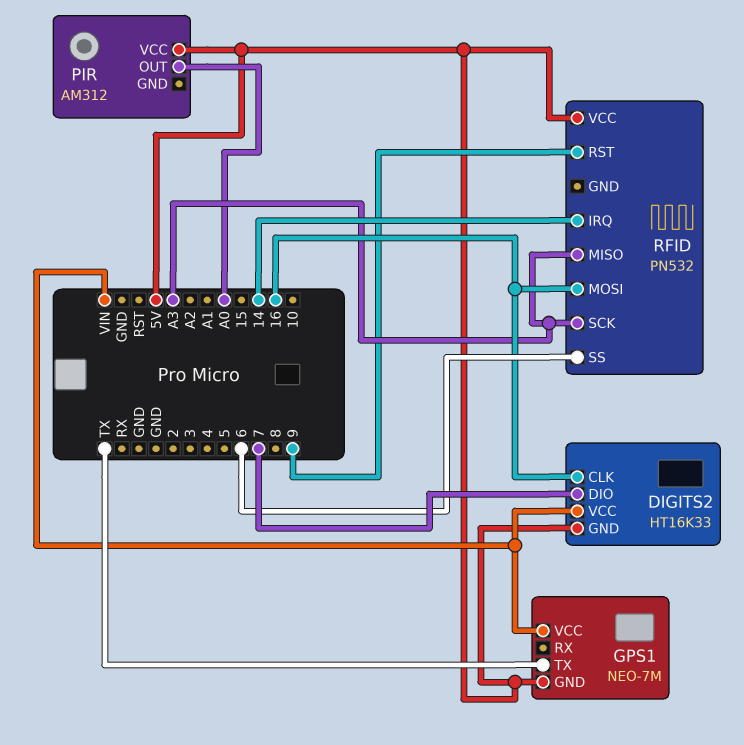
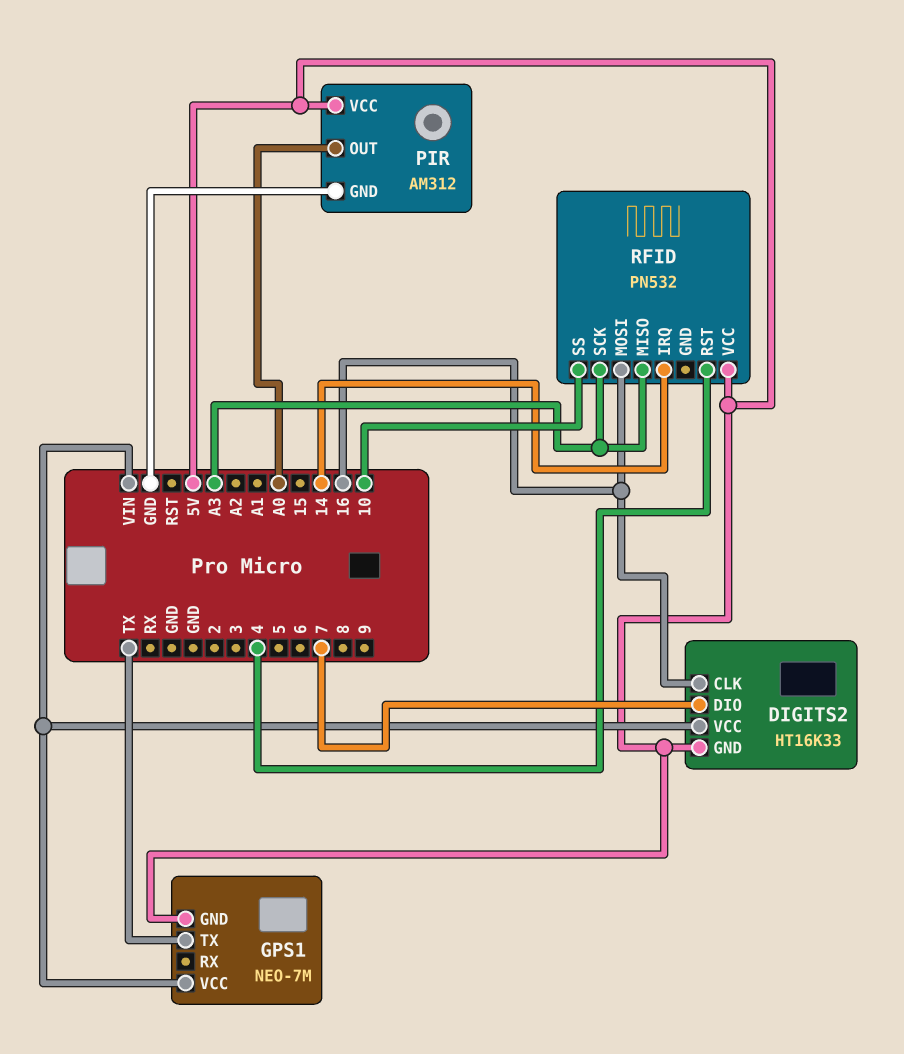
PIR pin GND: none -> GND
RFID pin RST: 9 -> 4
RFID pin SS: 6 -> 10

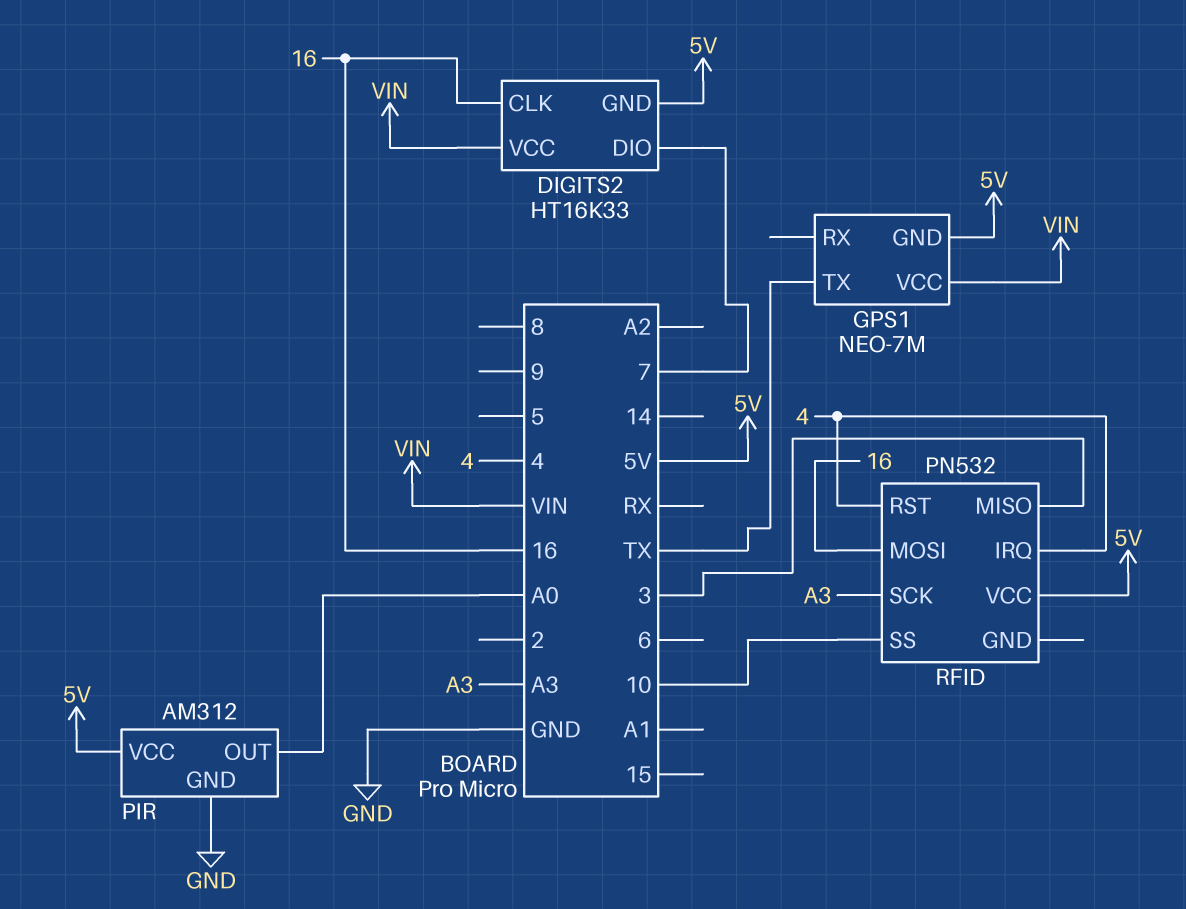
RFID pin IRQ: 14 -> 4
RFID pin MISO: A3 -> 3

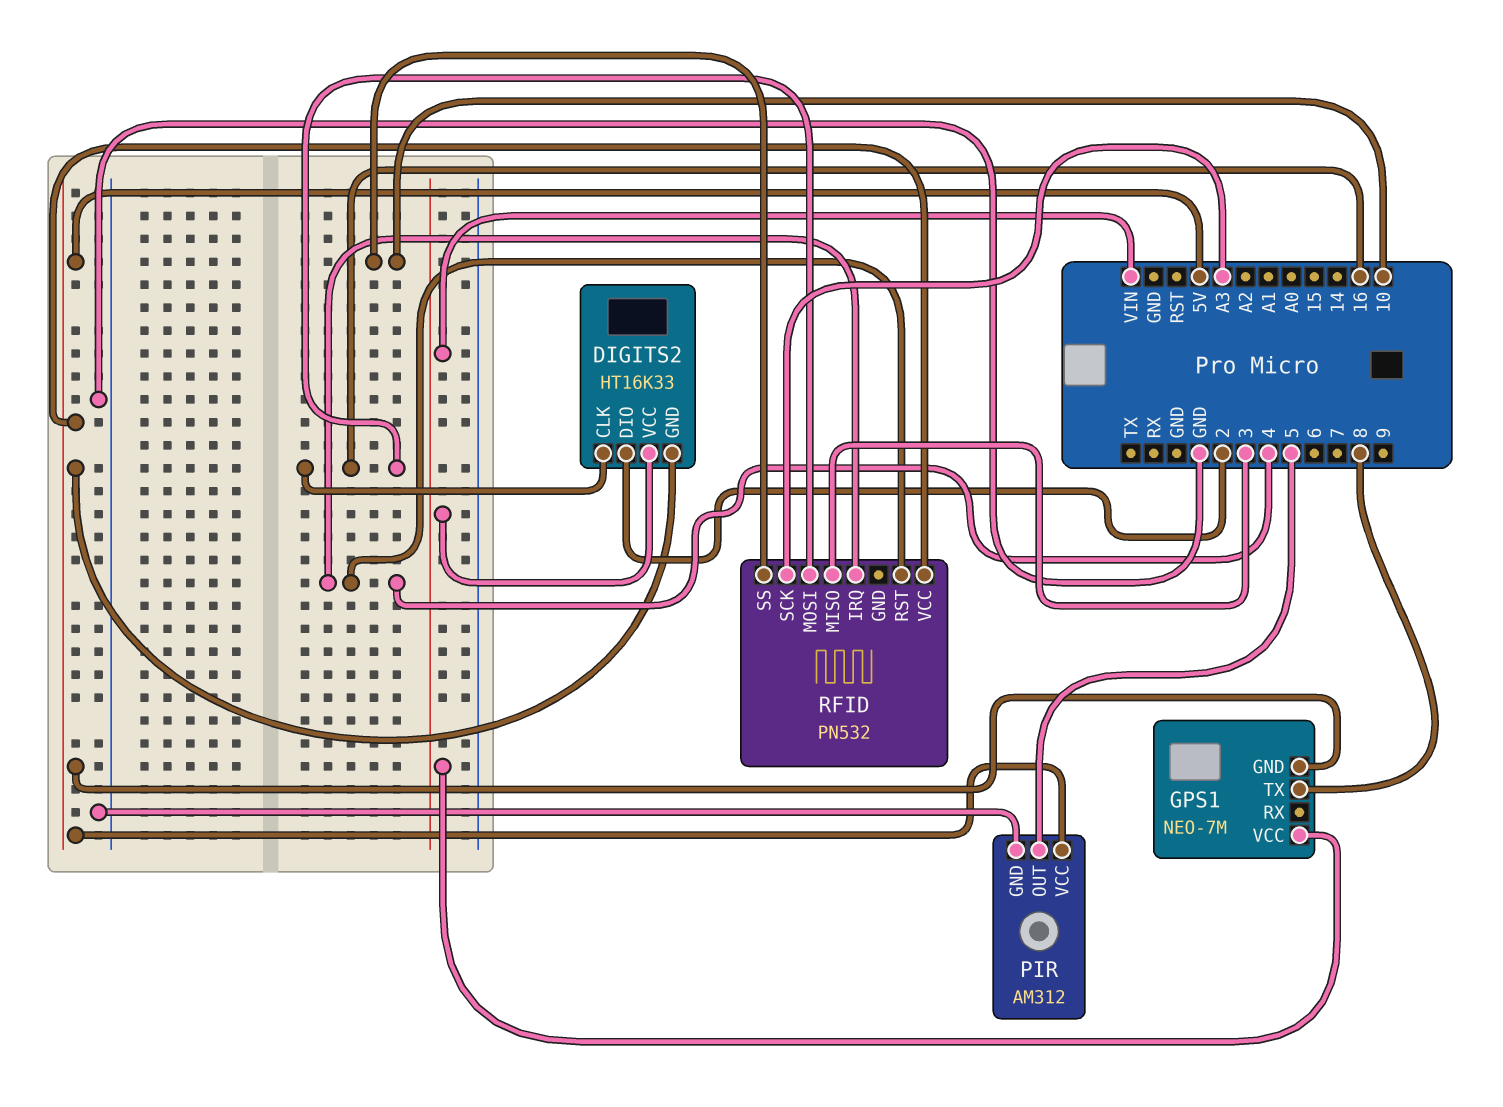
DIGITS2 pin DIO: 7 -> 2
GPS1 pin TX: TX -> 8
PIR pin OUT: A0 -> 5

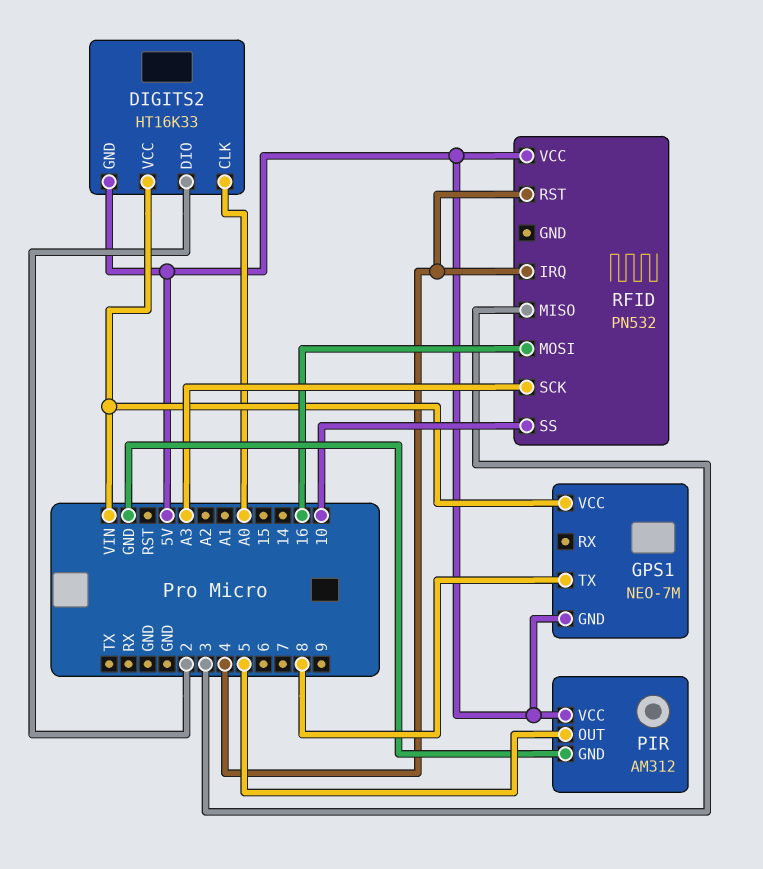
DIGITS2 pin CLK: 16 -> A0

